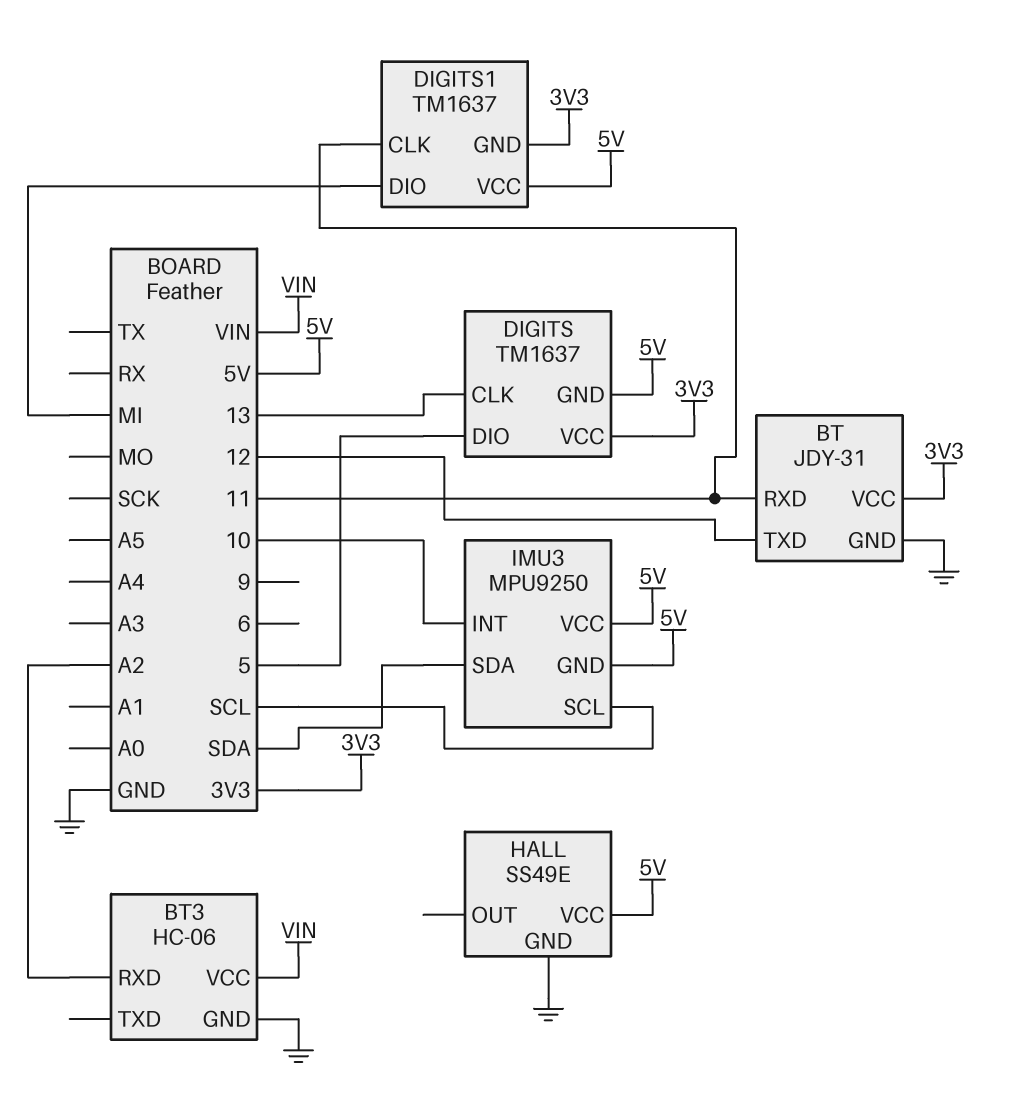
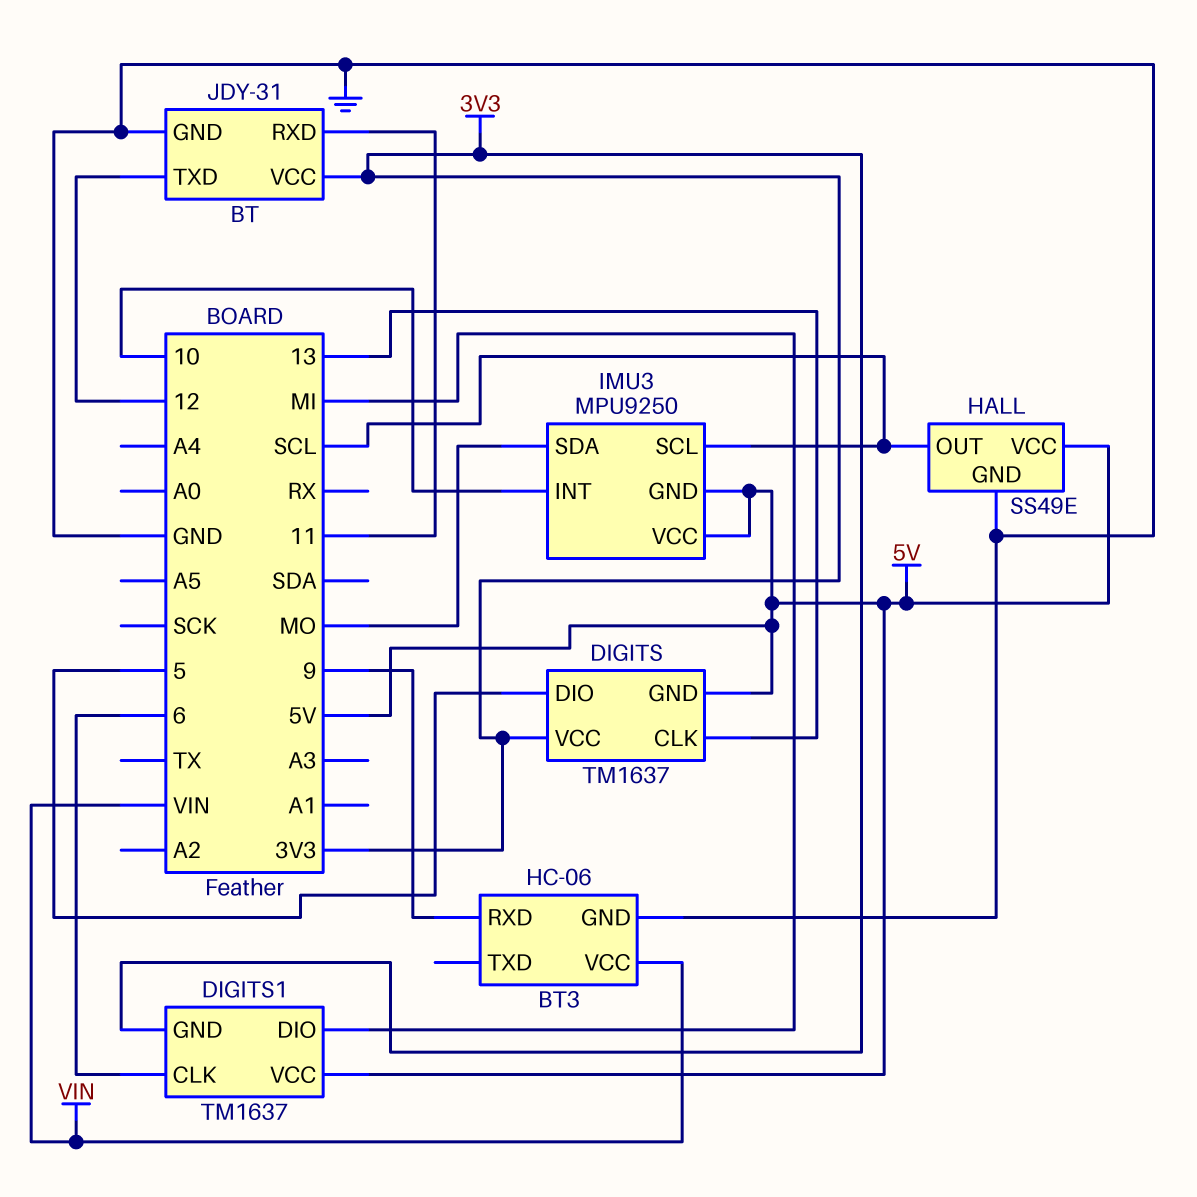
BT3 pin RXD: A2 -> 9
DIGITS1 pin CLK: 11 -> 6
HALL pin OUT: none -> SCL
IMU3 pin SDA: SDA -> MO

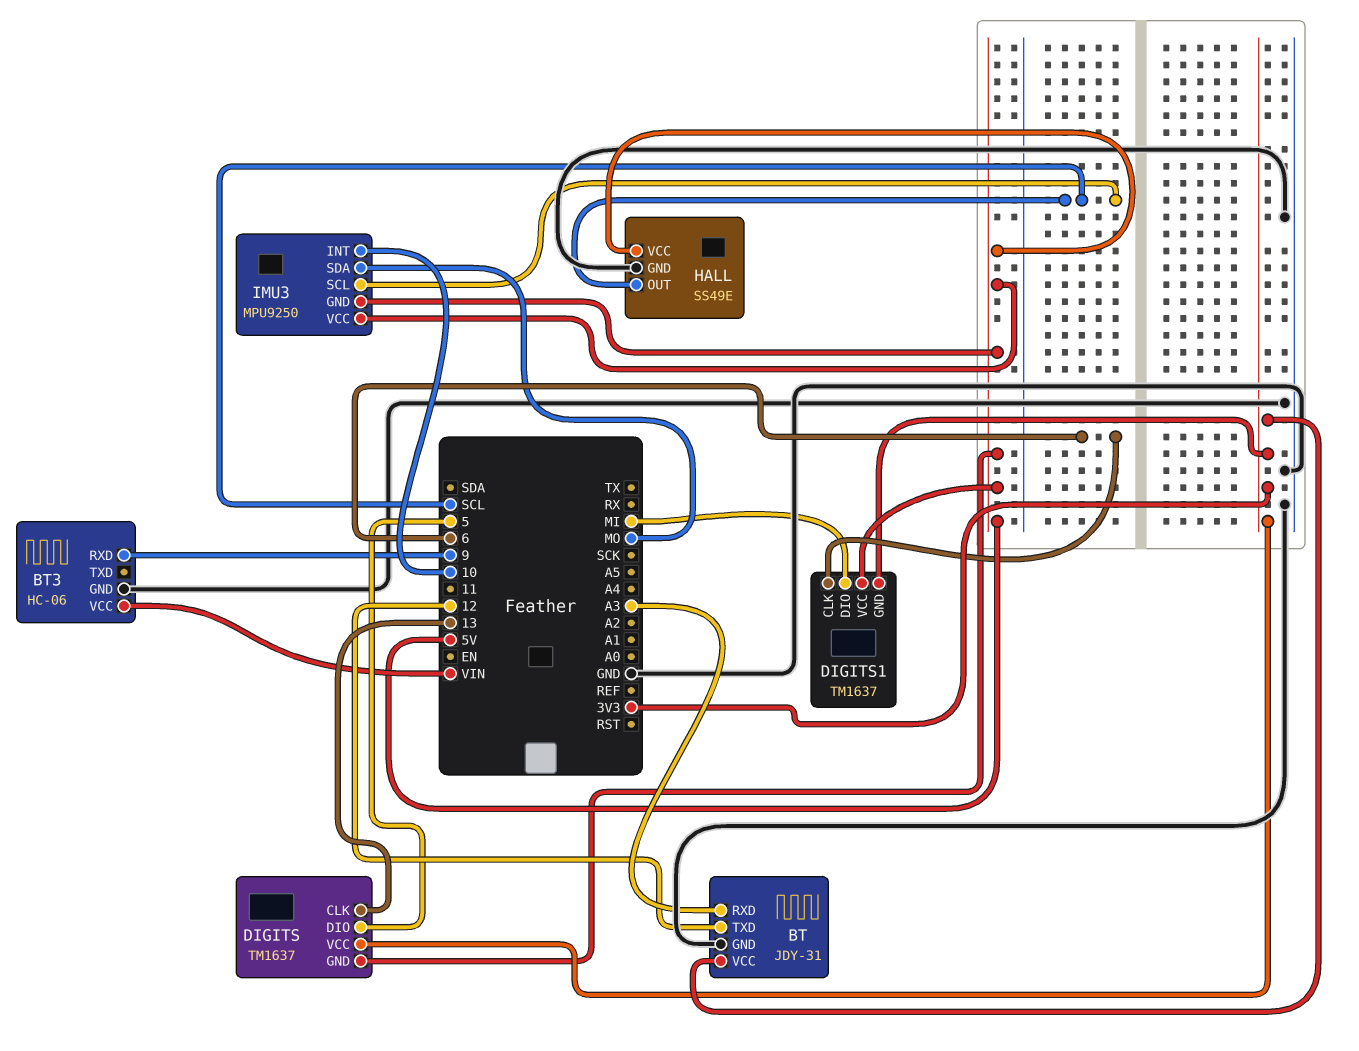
BT pin RXD: 11 -> A3

